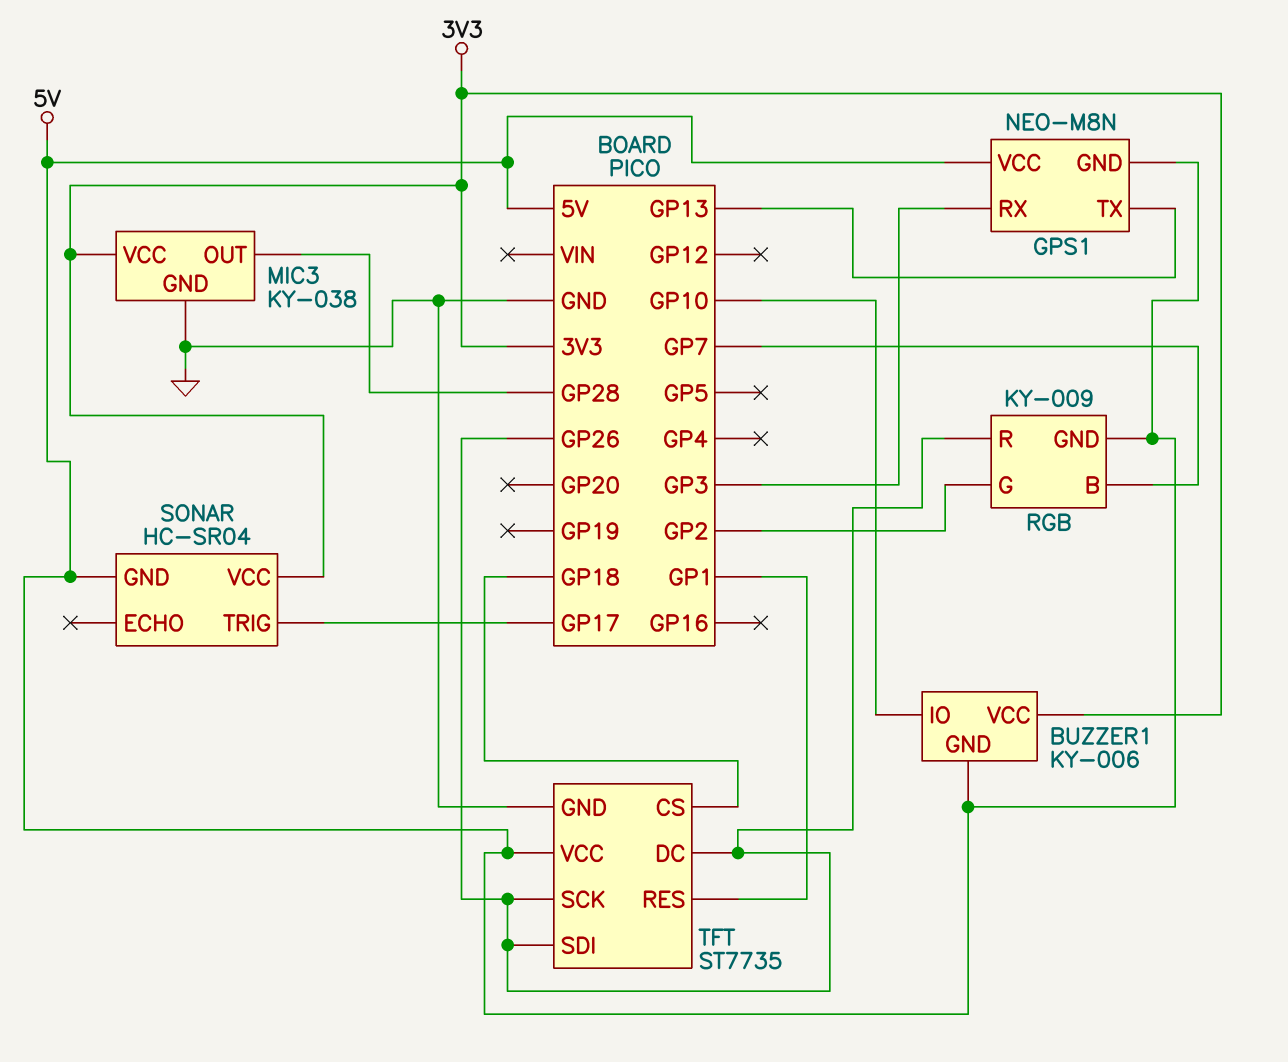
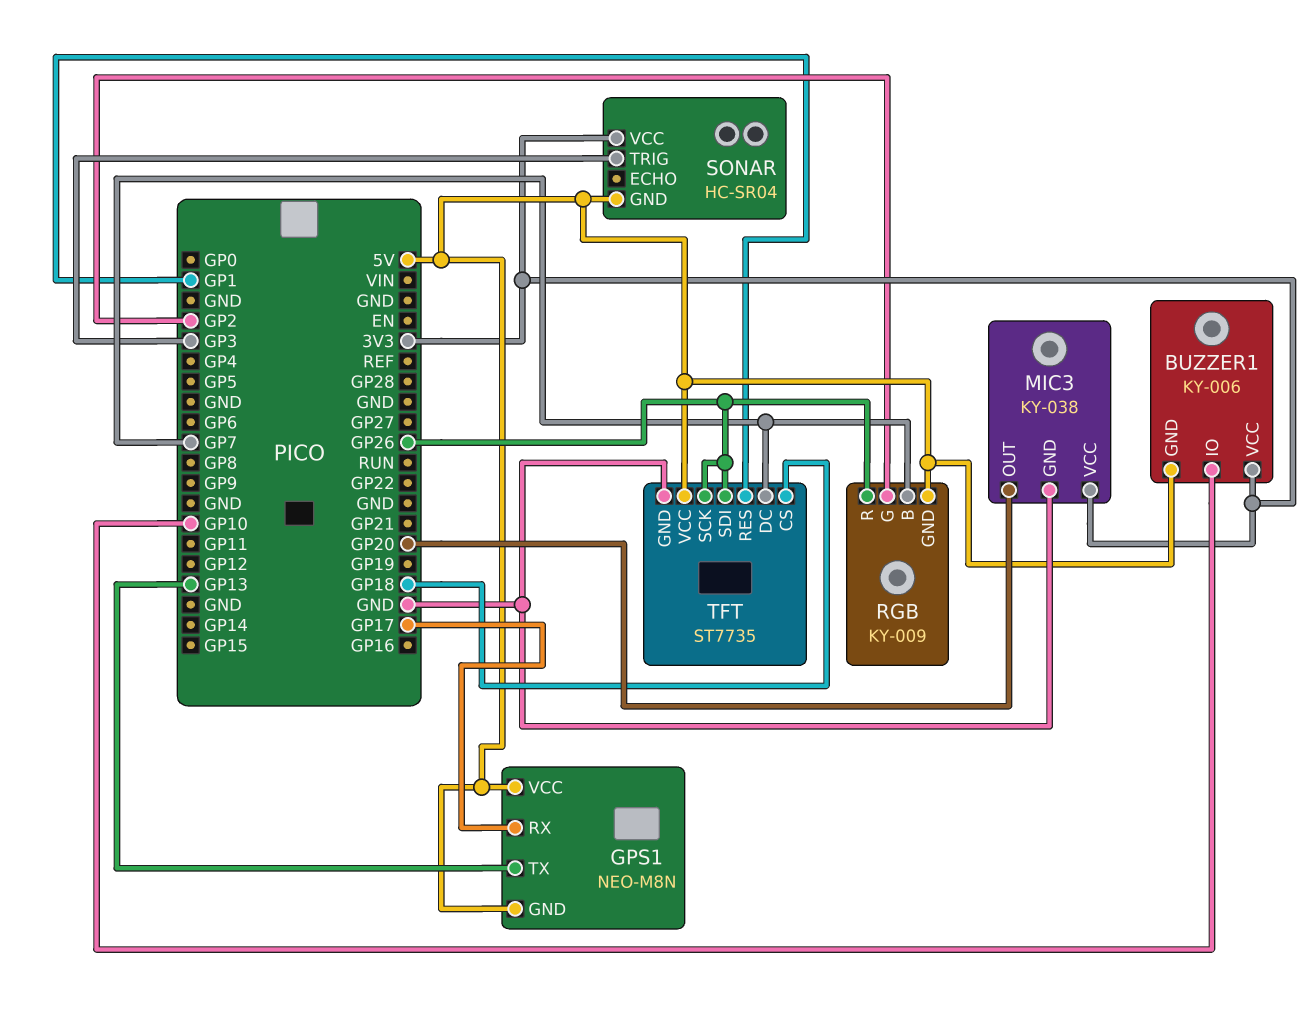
GPS1 pin RX: GP3 -> GP17
MIC3 pin OUT: GP28 -> GP20
SONAR pin TRIG: GP17 -> GP3
TFT pin DC: GP26 -> GP7

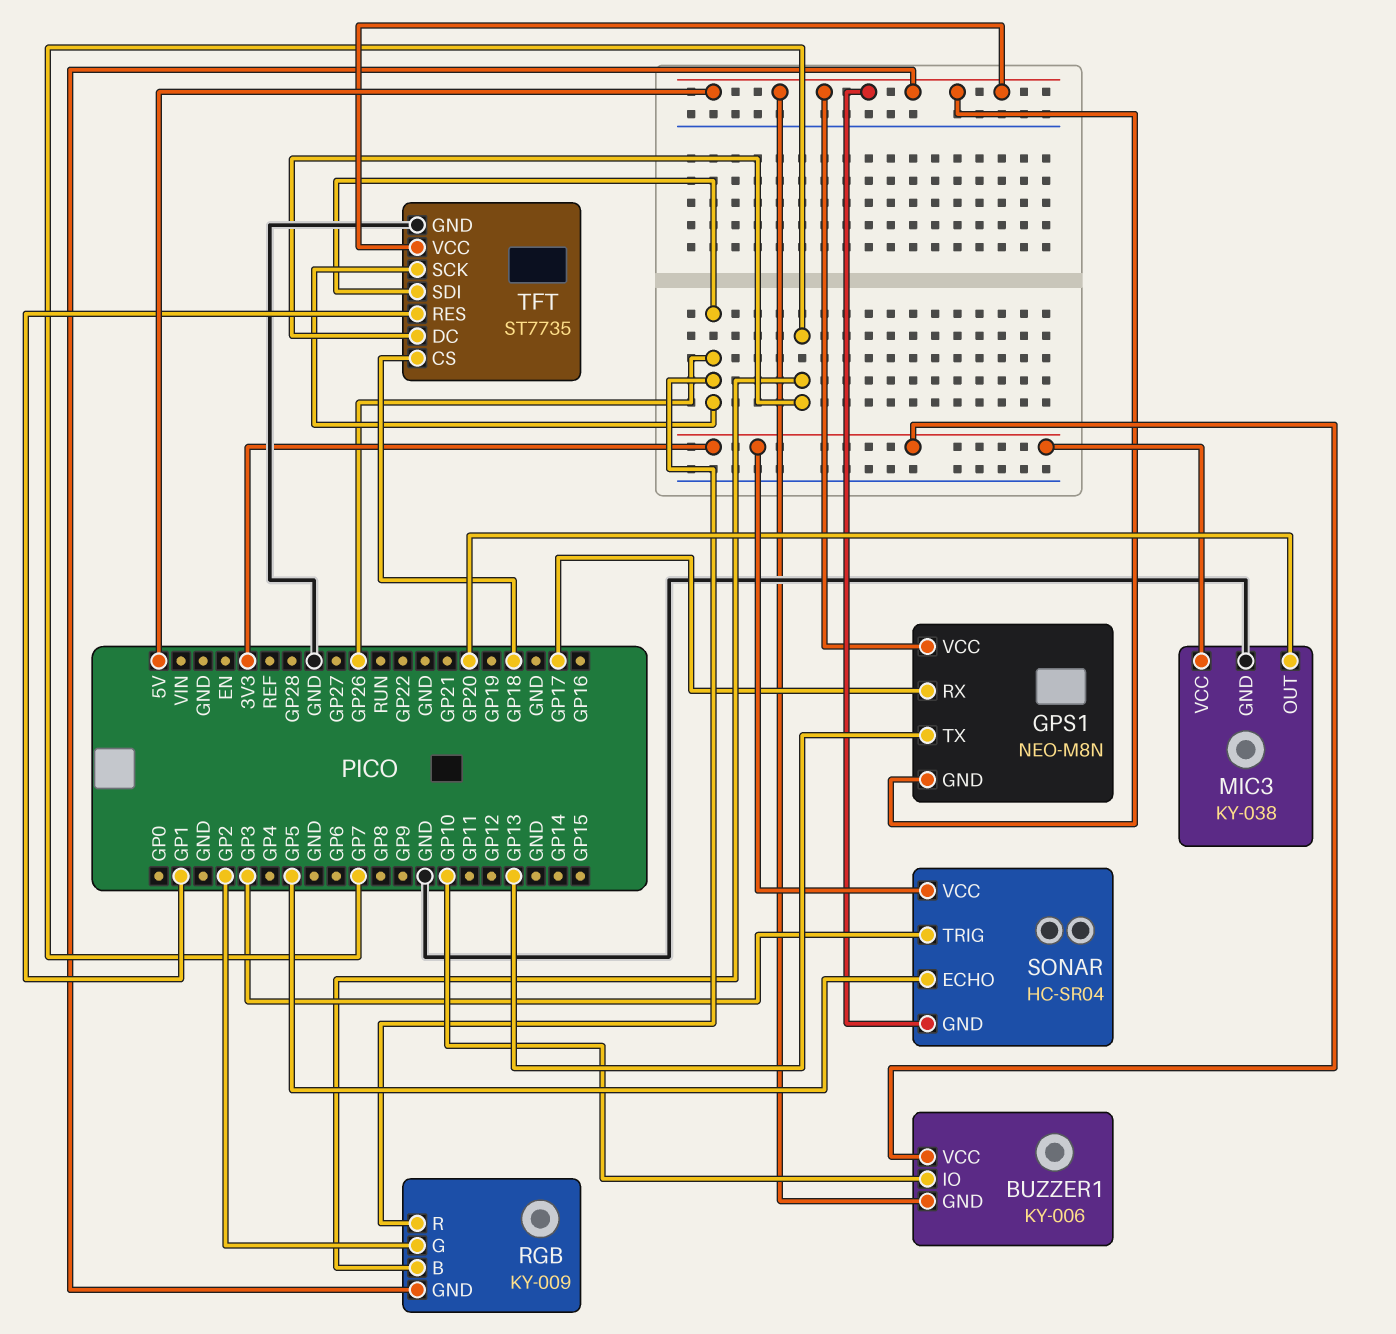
SONAR pin ECHO: none -> GP5

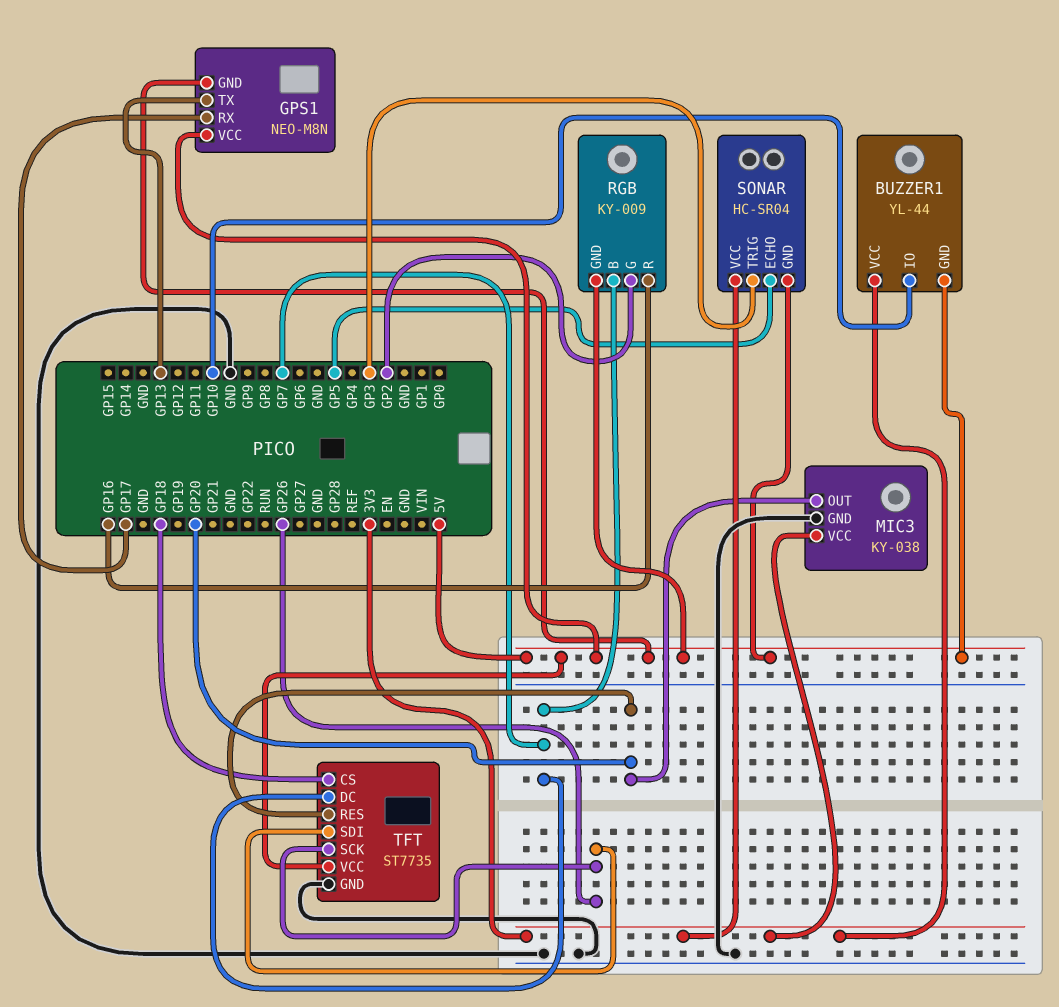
BUZZER1: KY-006 -> YL-44
RGB pin R: GP26 -> GP16
TFT pin RES: GP1 -> GP20

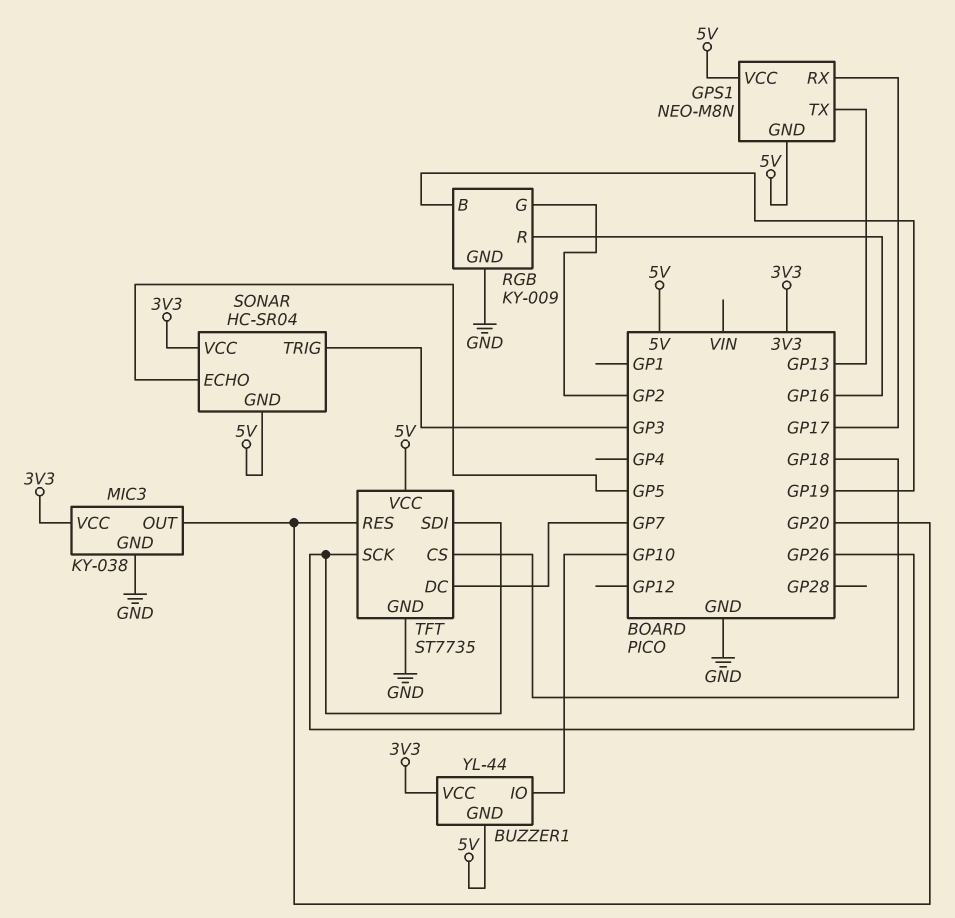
RGB pin B: GP7 -> GP19
RGB pin GND: 5V -> GND

